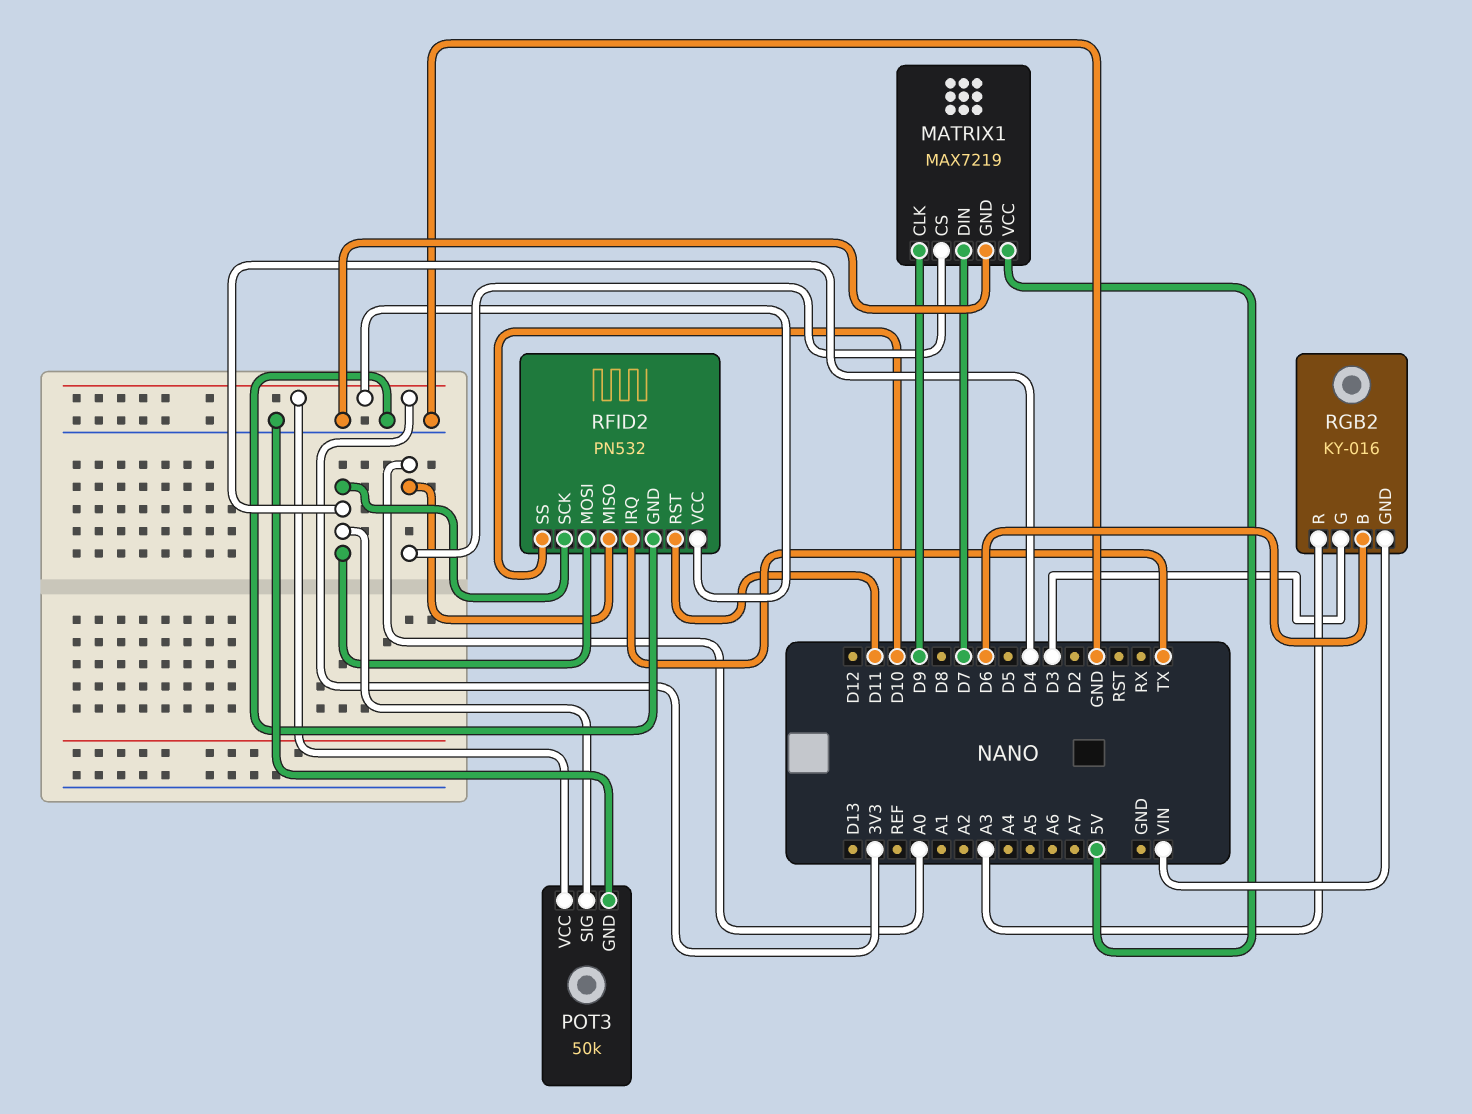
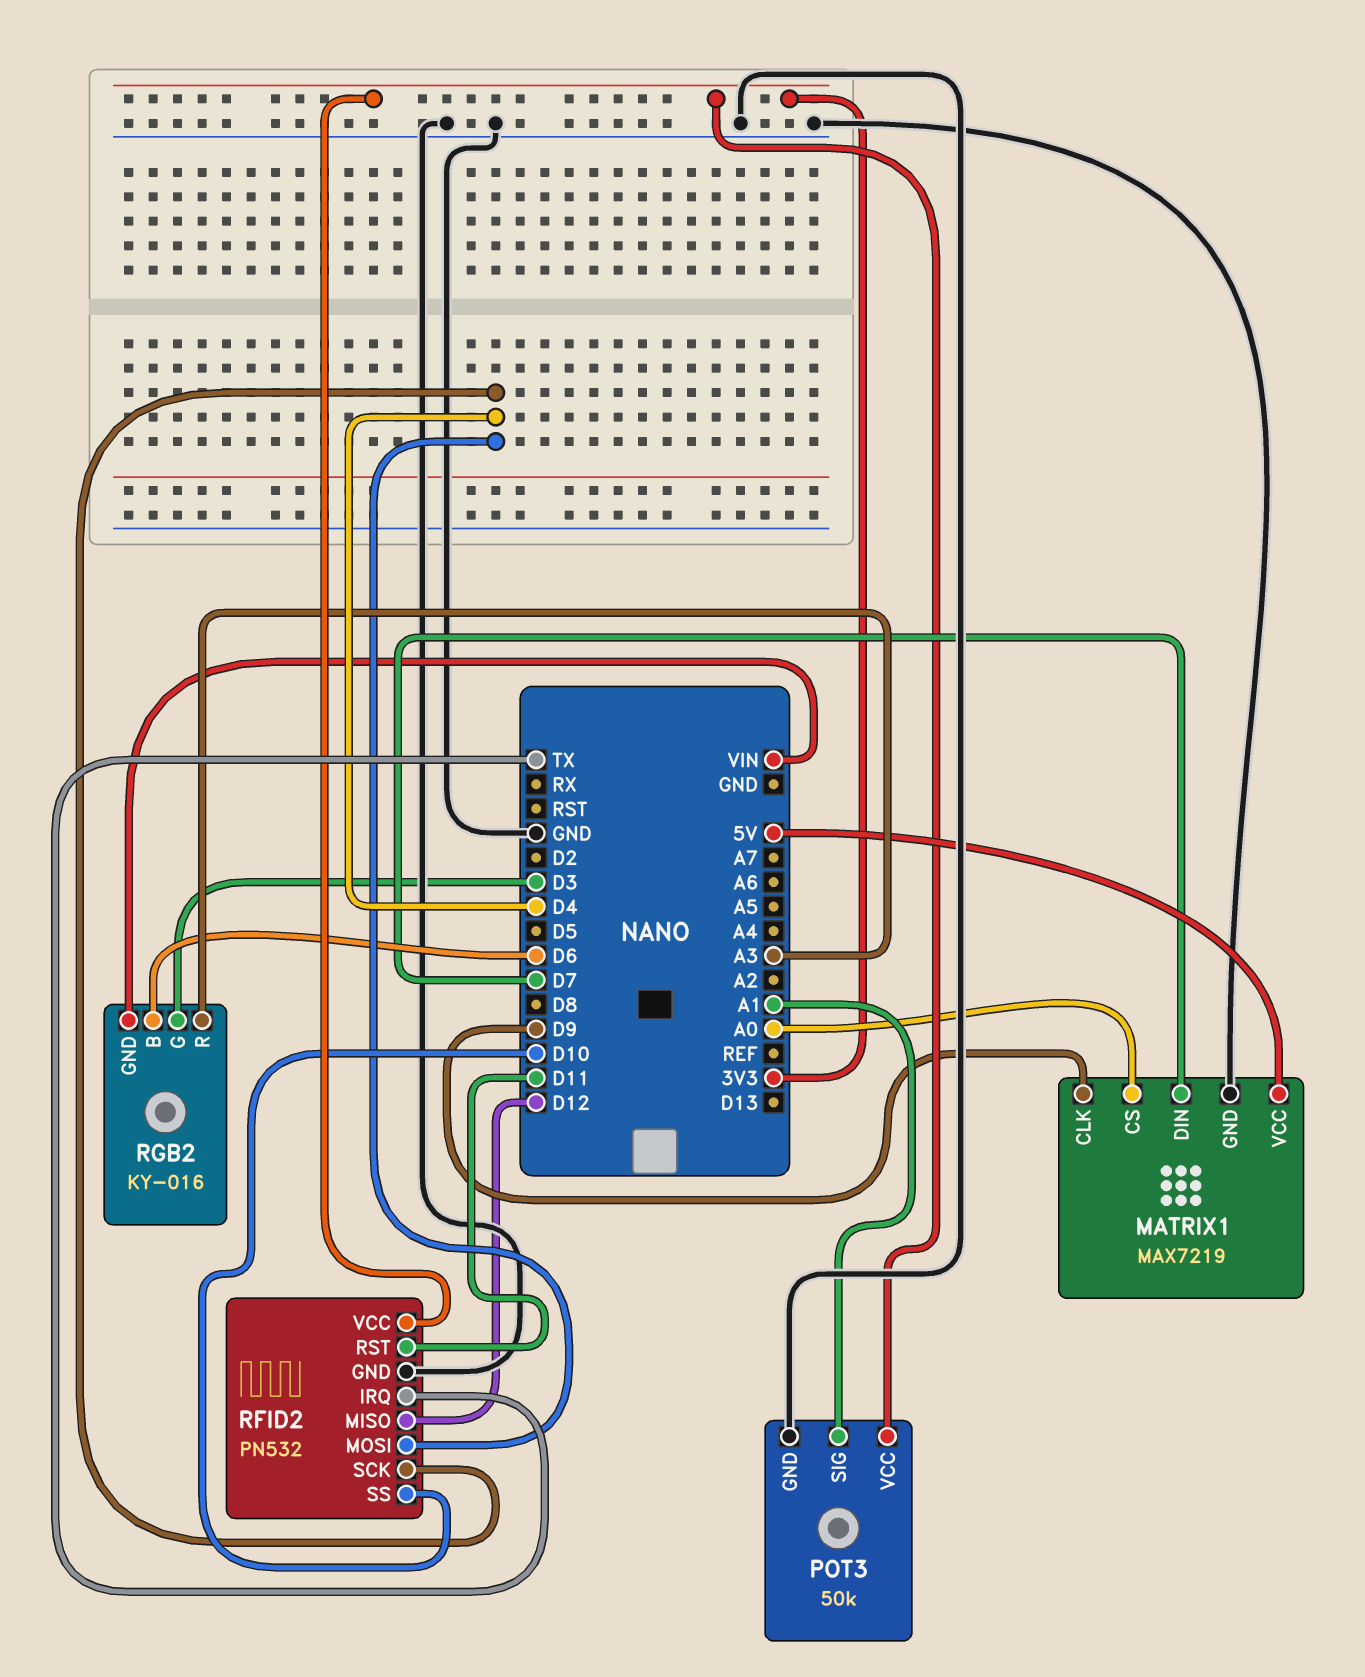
POT3 pin SIG: D4 -> A1
RFID2 pin MISO: A0 -> D12

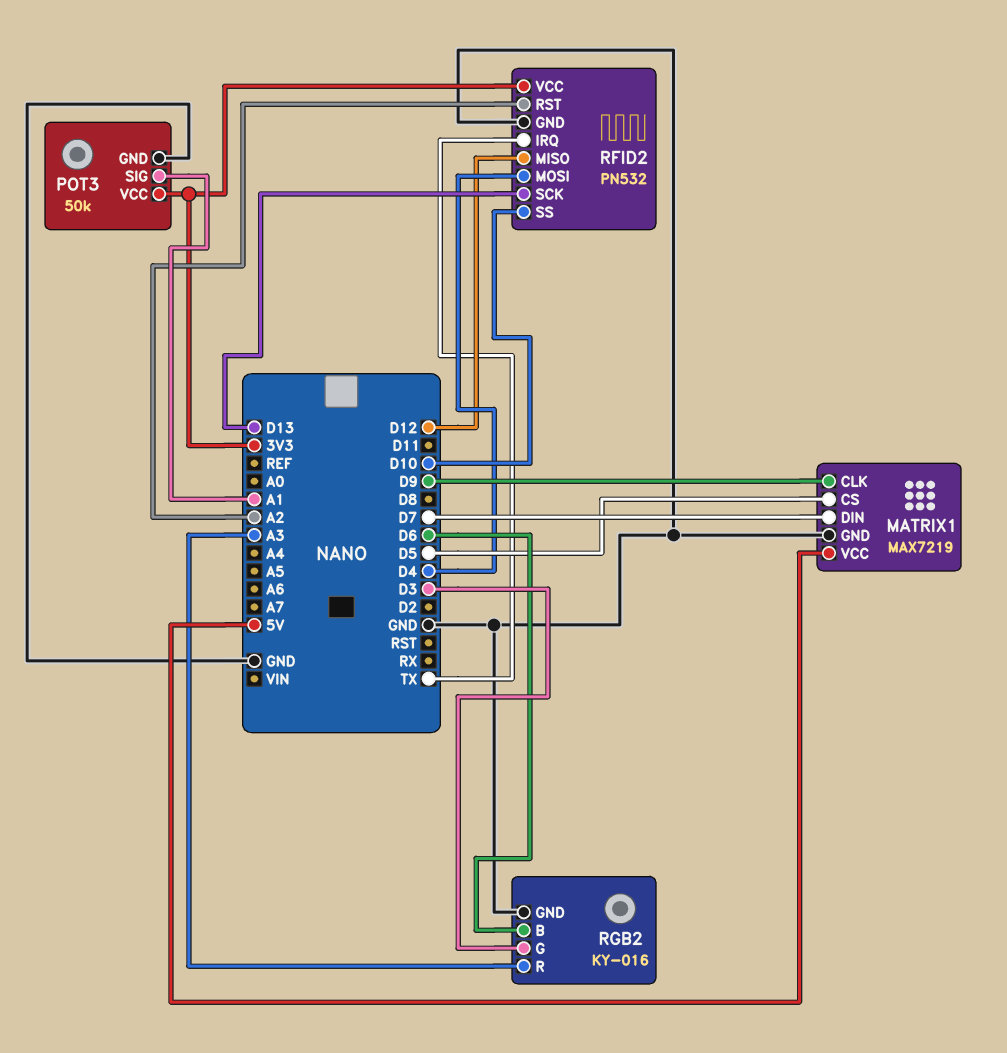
MATRIX1 pin CS: A0 -> D5
RFID2 pin RST: D11 -> A2
RFID2 pin SCK: D4 -> D13
RGB2 pin GND: VIN -> GND

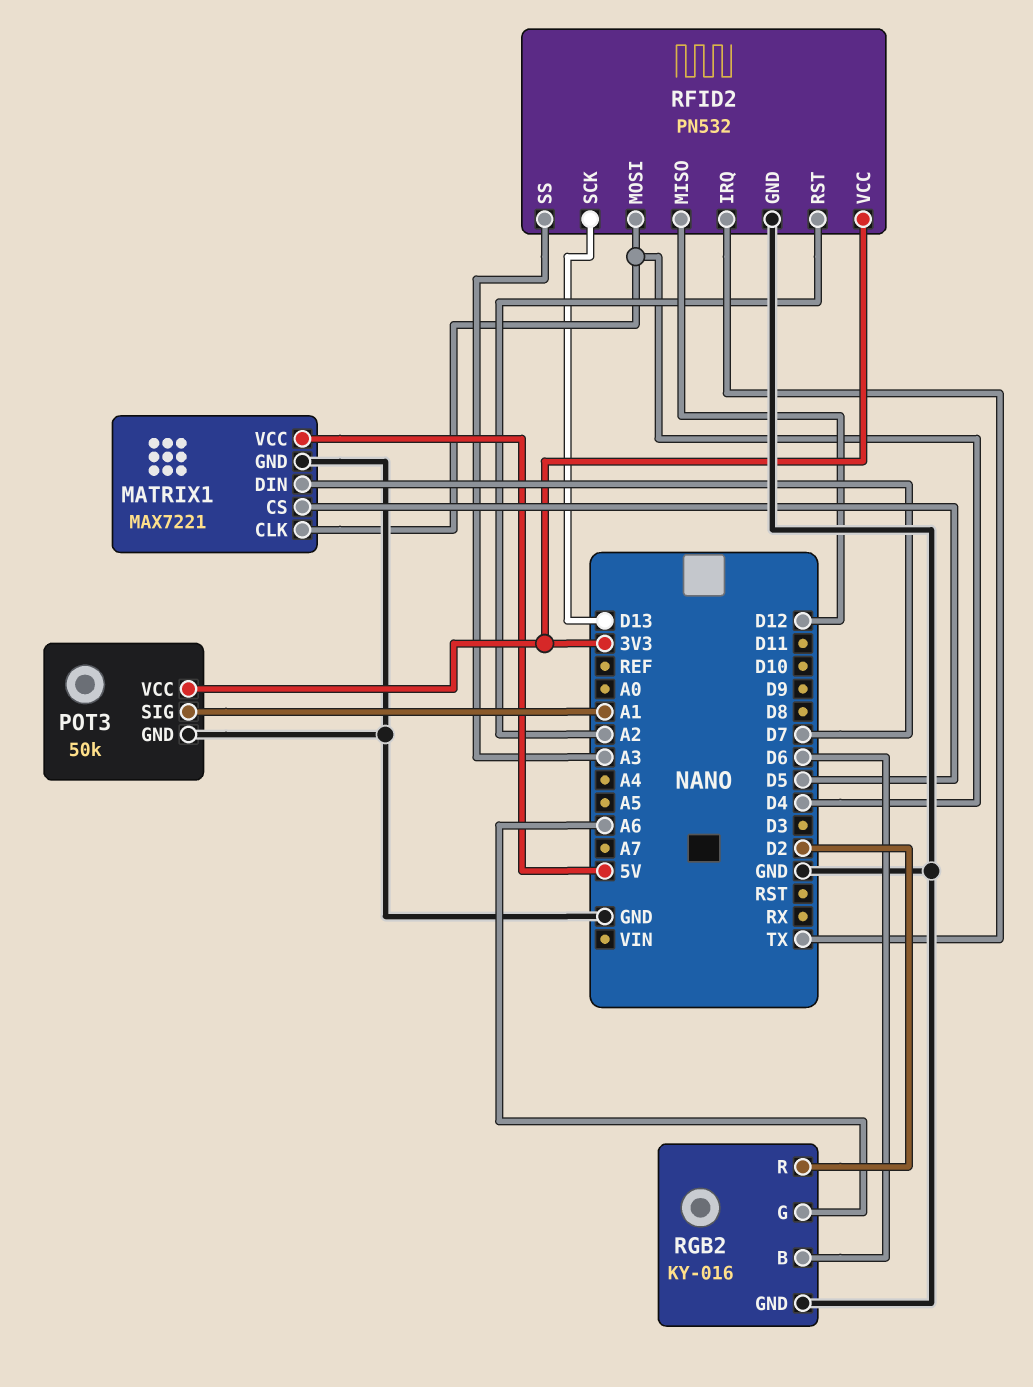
MATRIX1: MAX7219 -> MAX7221
MATRIX1 pin CLK: D9 -> D4
RFID2 pin SS: D10 -> A3
RGB2 pin G: D3 -> A6
RGB2 pin R: A3 -> D2

